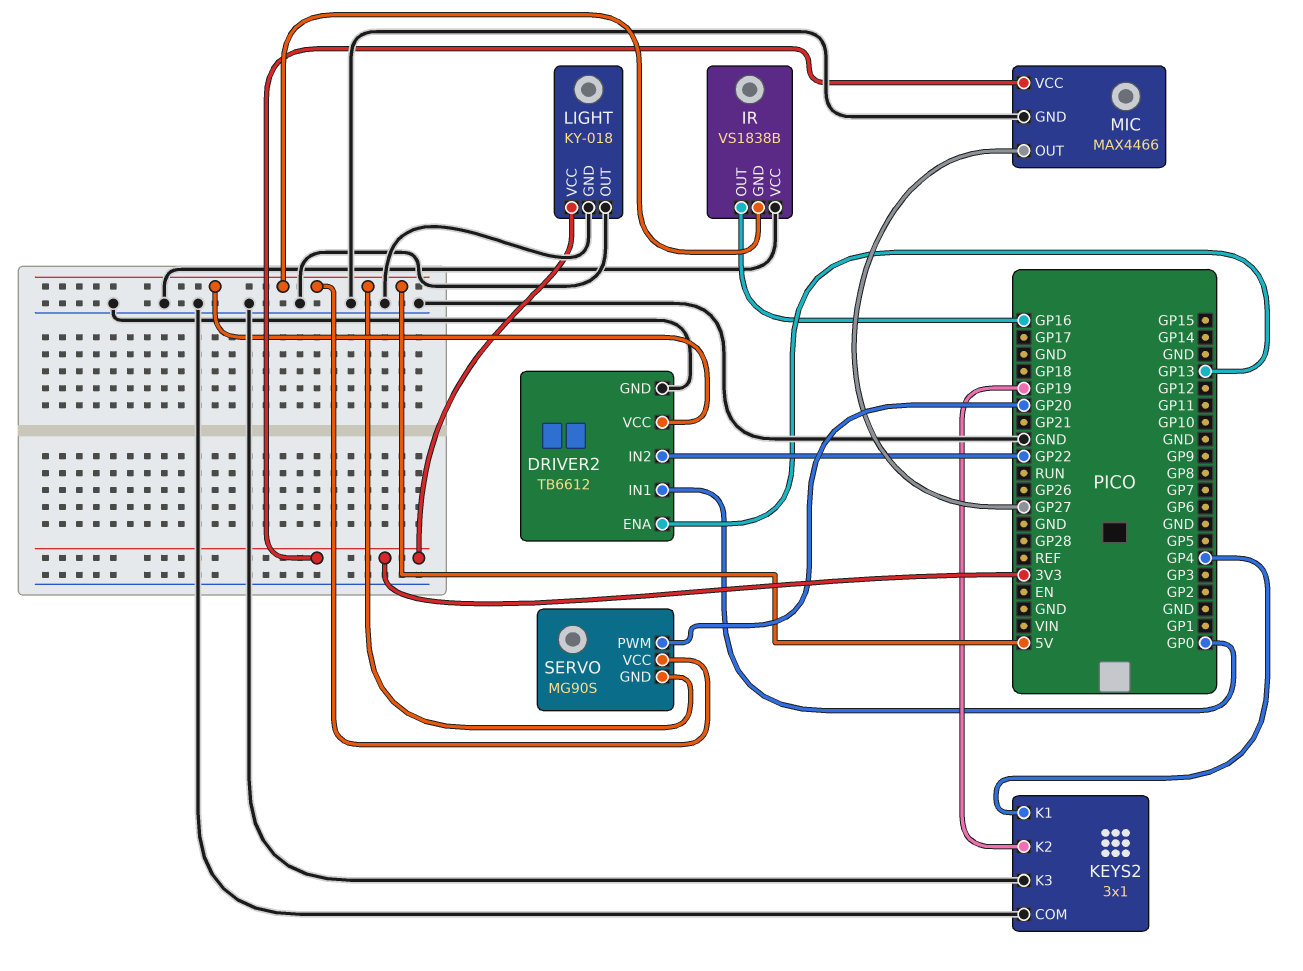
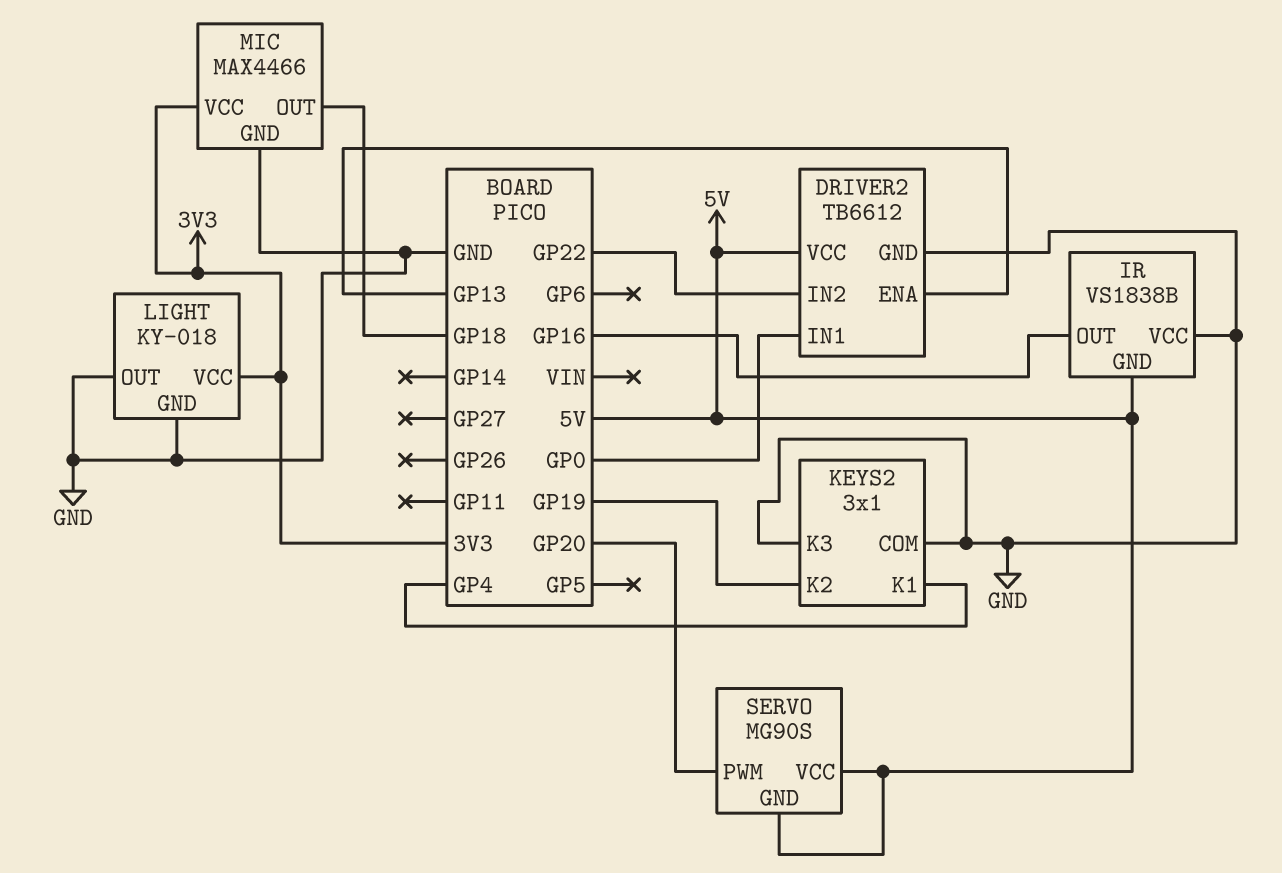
MIC pin OUT: GP27 -> GP18

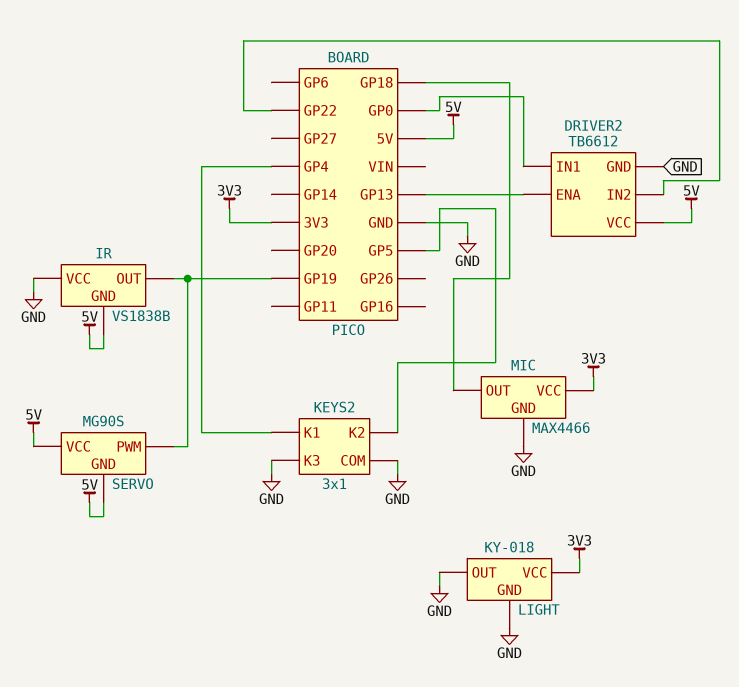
IR pin OUT: GP16 -> GP19
KEYS2 pin K2: GP19 -> GP5
SERVO pin PWM: GP20 -> GP19

